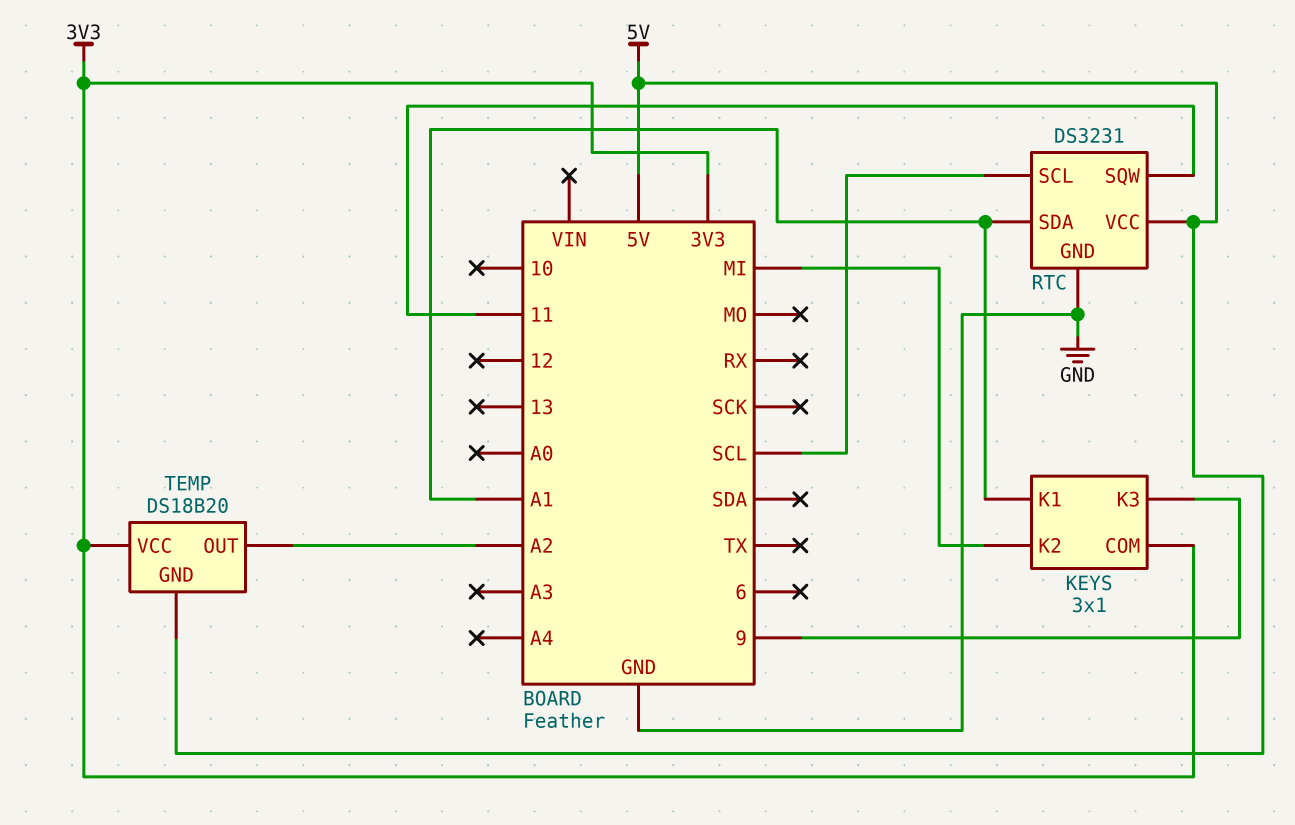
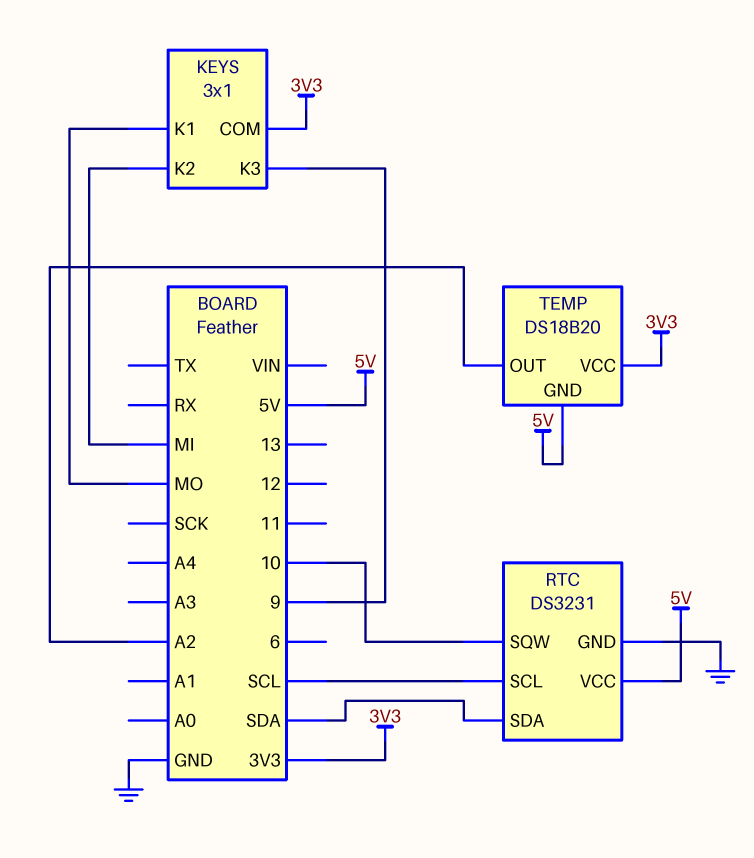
KEYS pin K1: A1 -> MO
RTC pin SDA: A1 -> SDA
RTC pin SQW: 11 -> 10

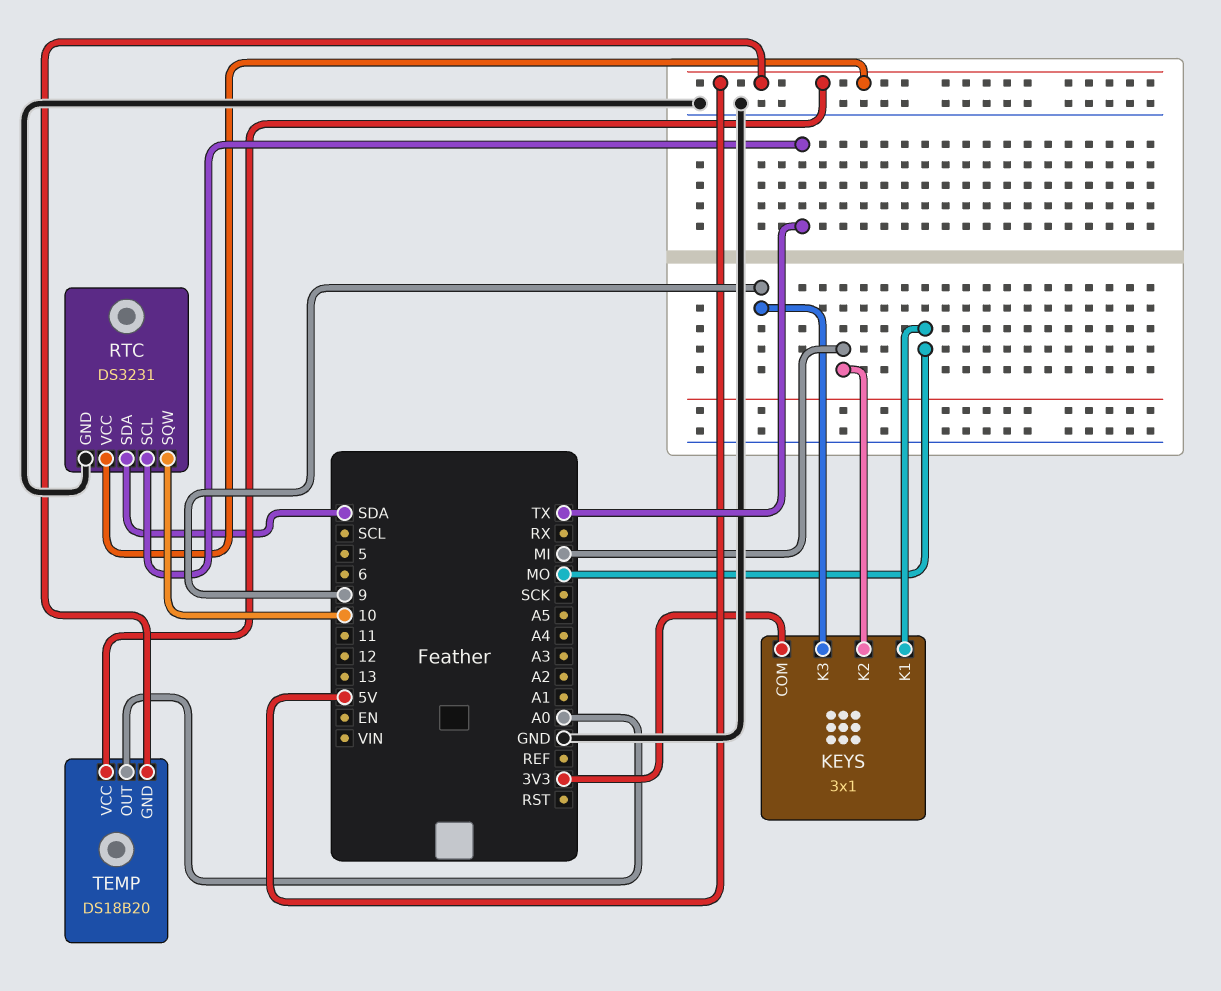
RTC pin SCL: SCL -> TX
TEMP pin OUT: A2 -> A0
TEMP pin VCC: 3V3 -> 5V

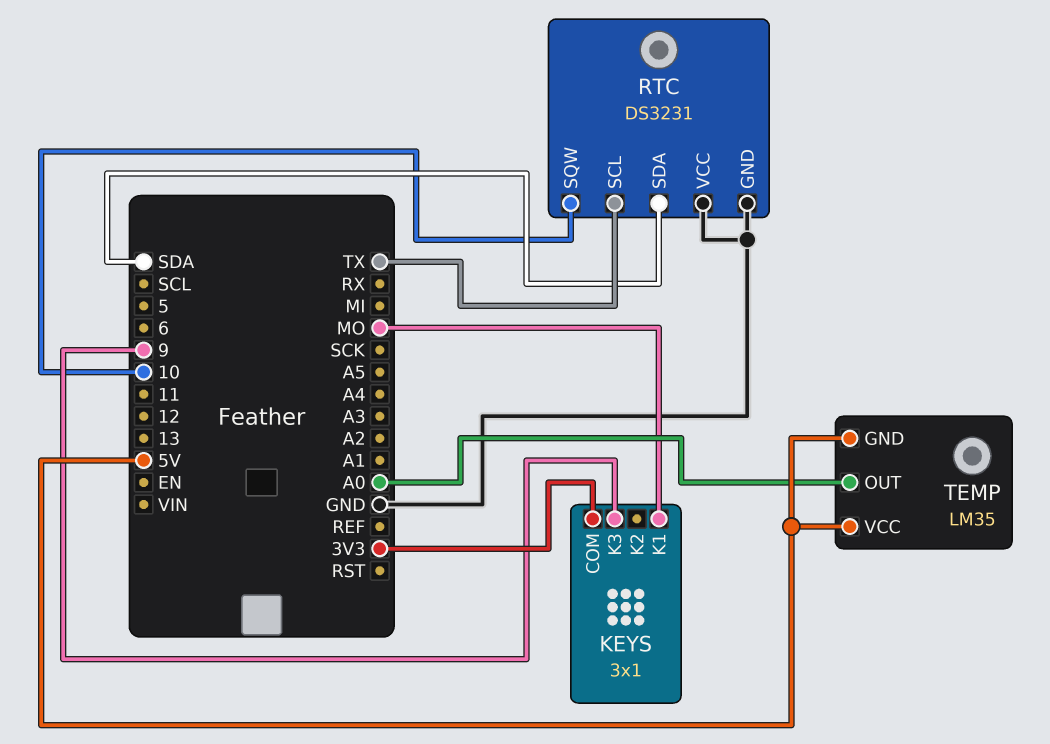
KEYS pin K2: MI -> none
RTC pin VCC: 5V -> GND
TEMP: DS18B20 -> LM35

